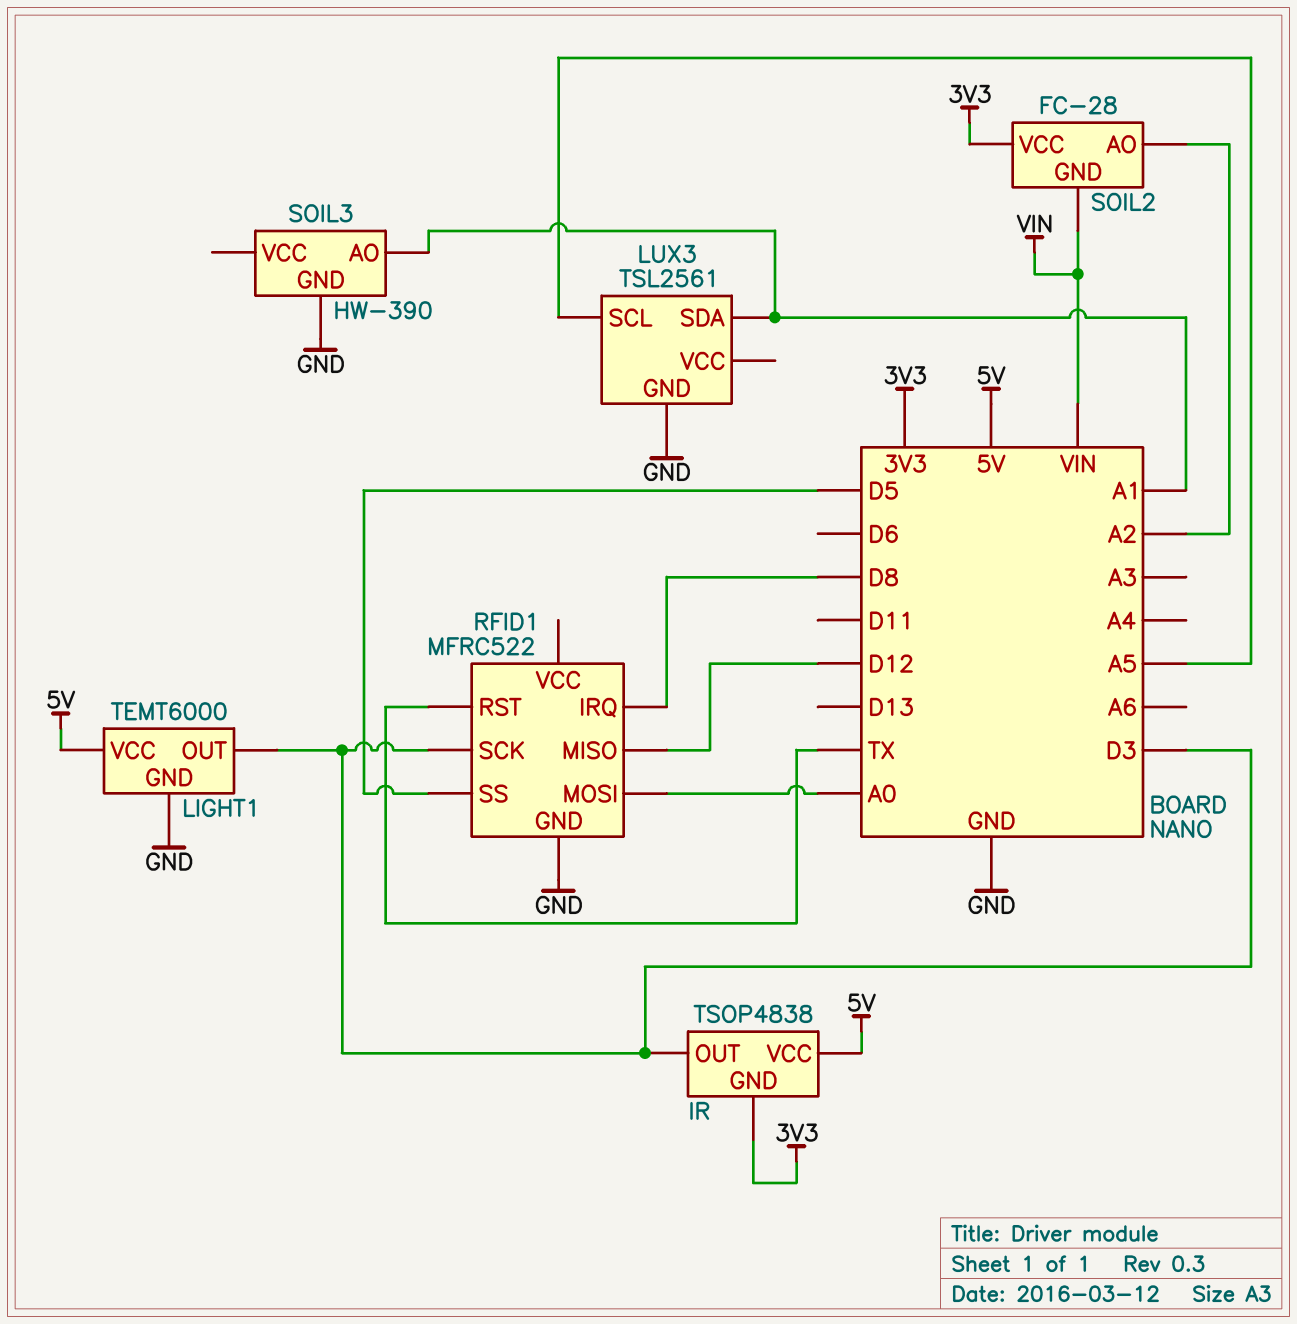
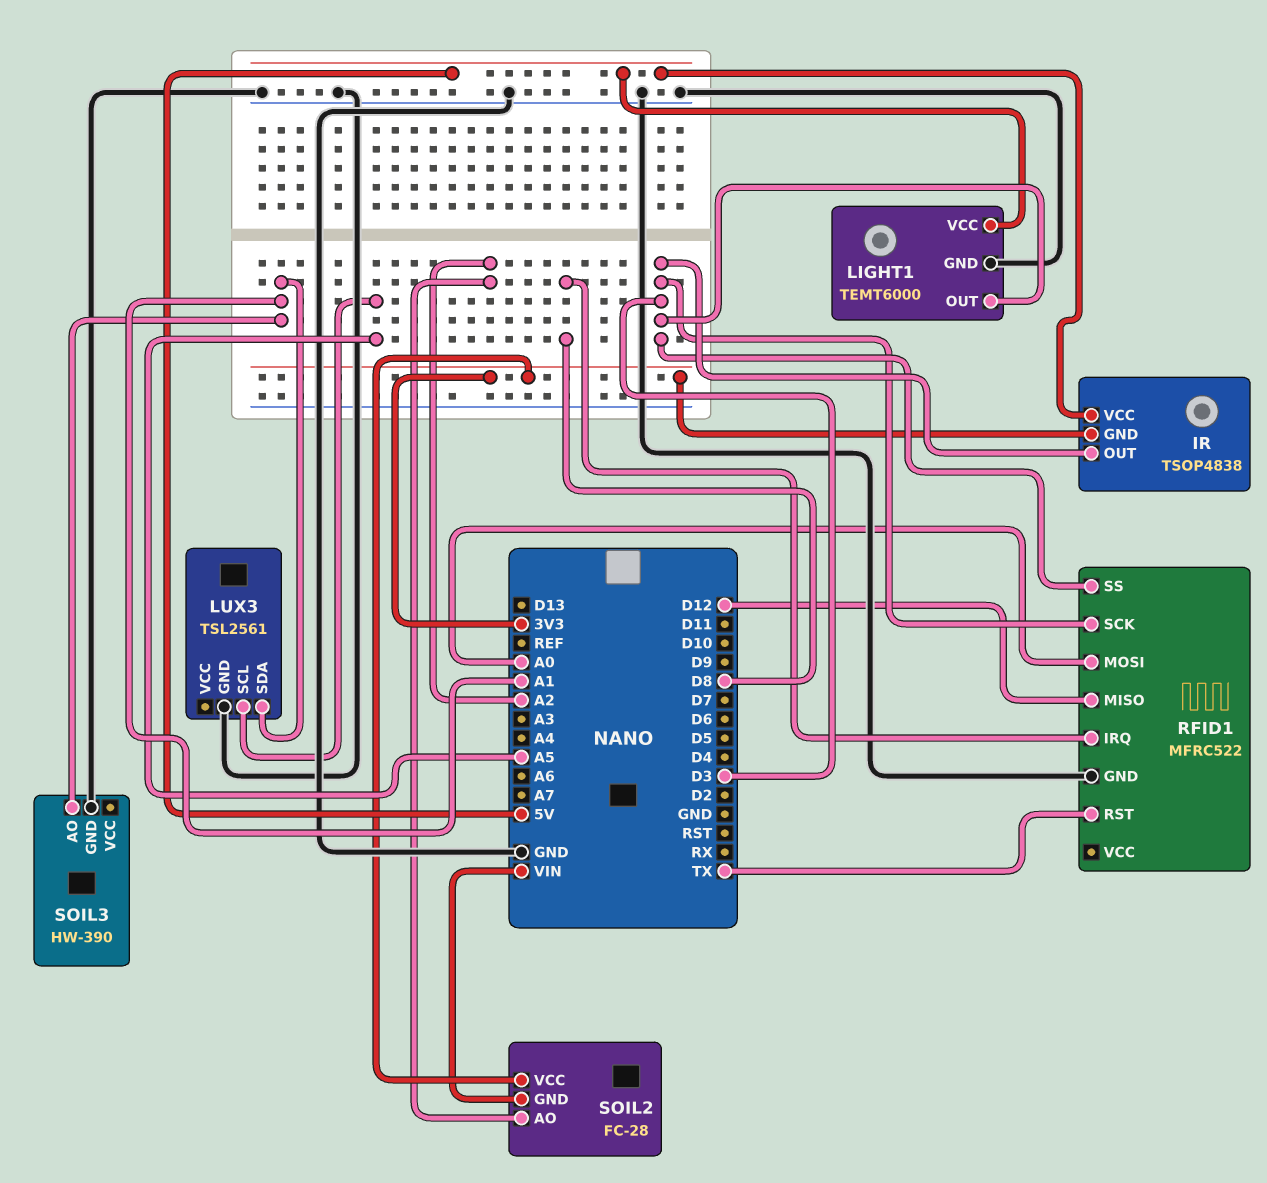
RFID1 pin SS: D5 -> D3

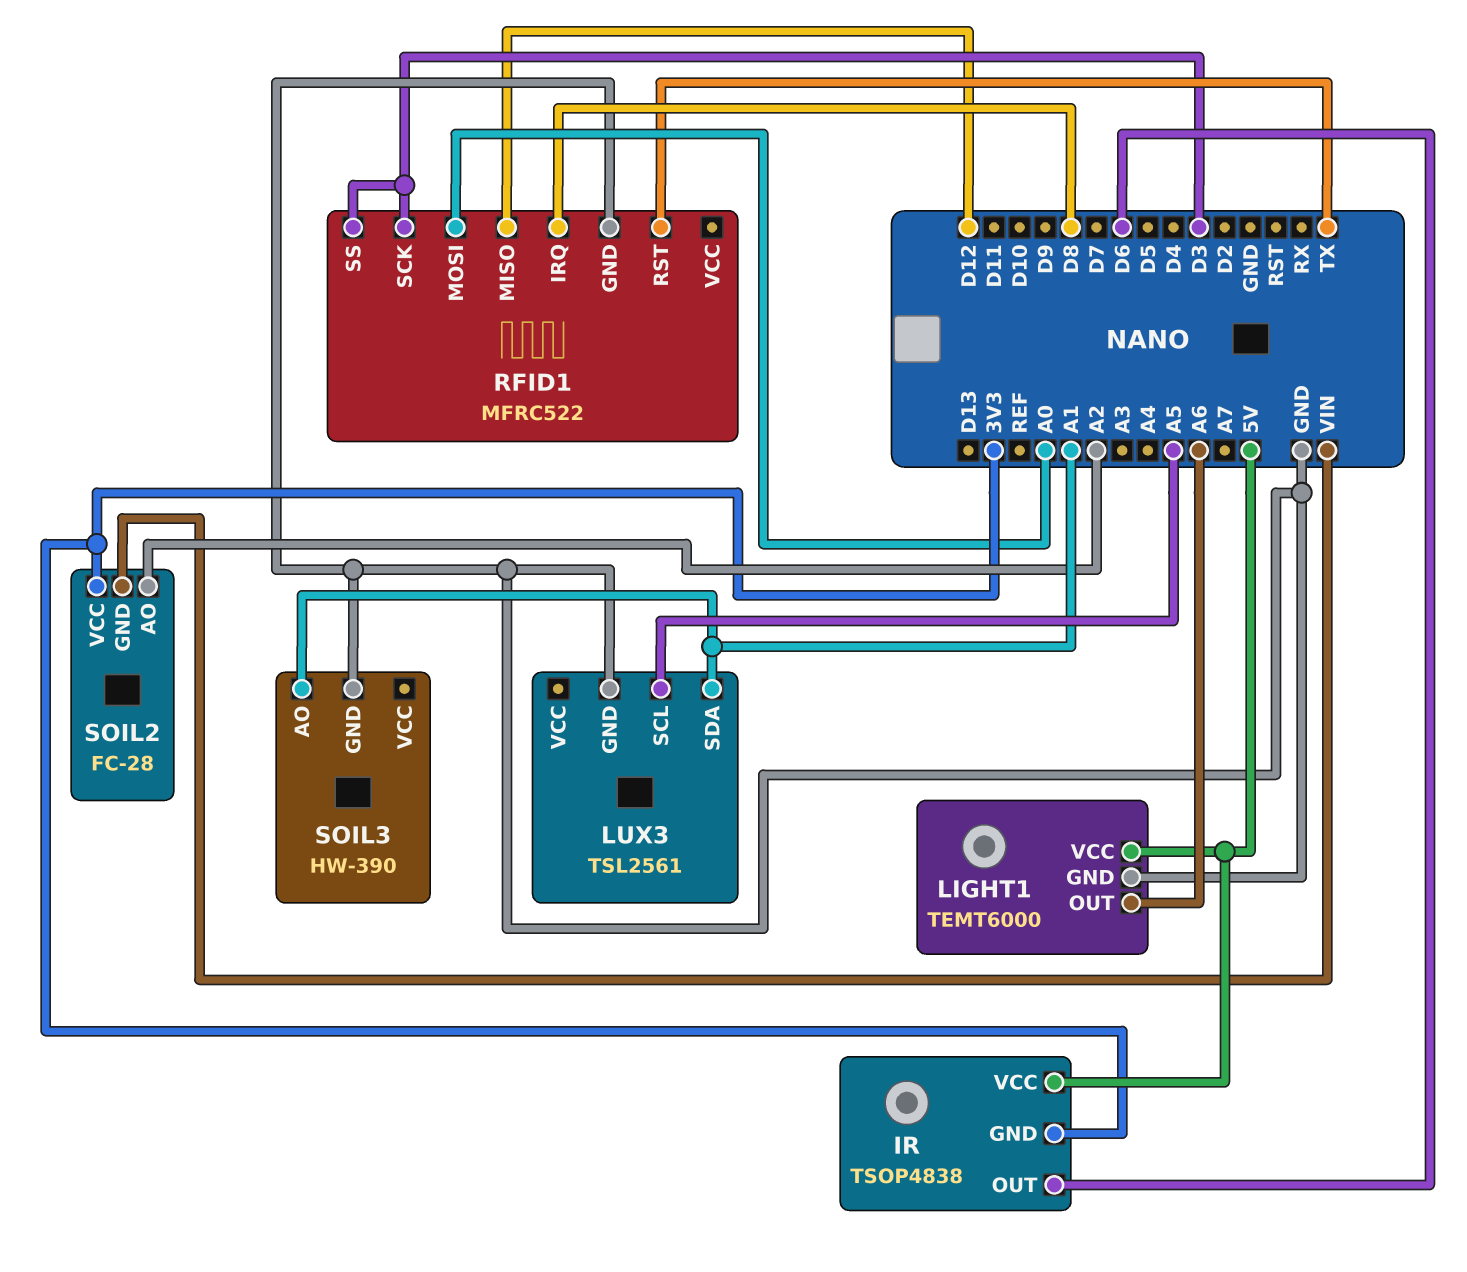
IR pin OUT: D3 -> D6
LIGHT1 pin OUT: D3 -> A6

